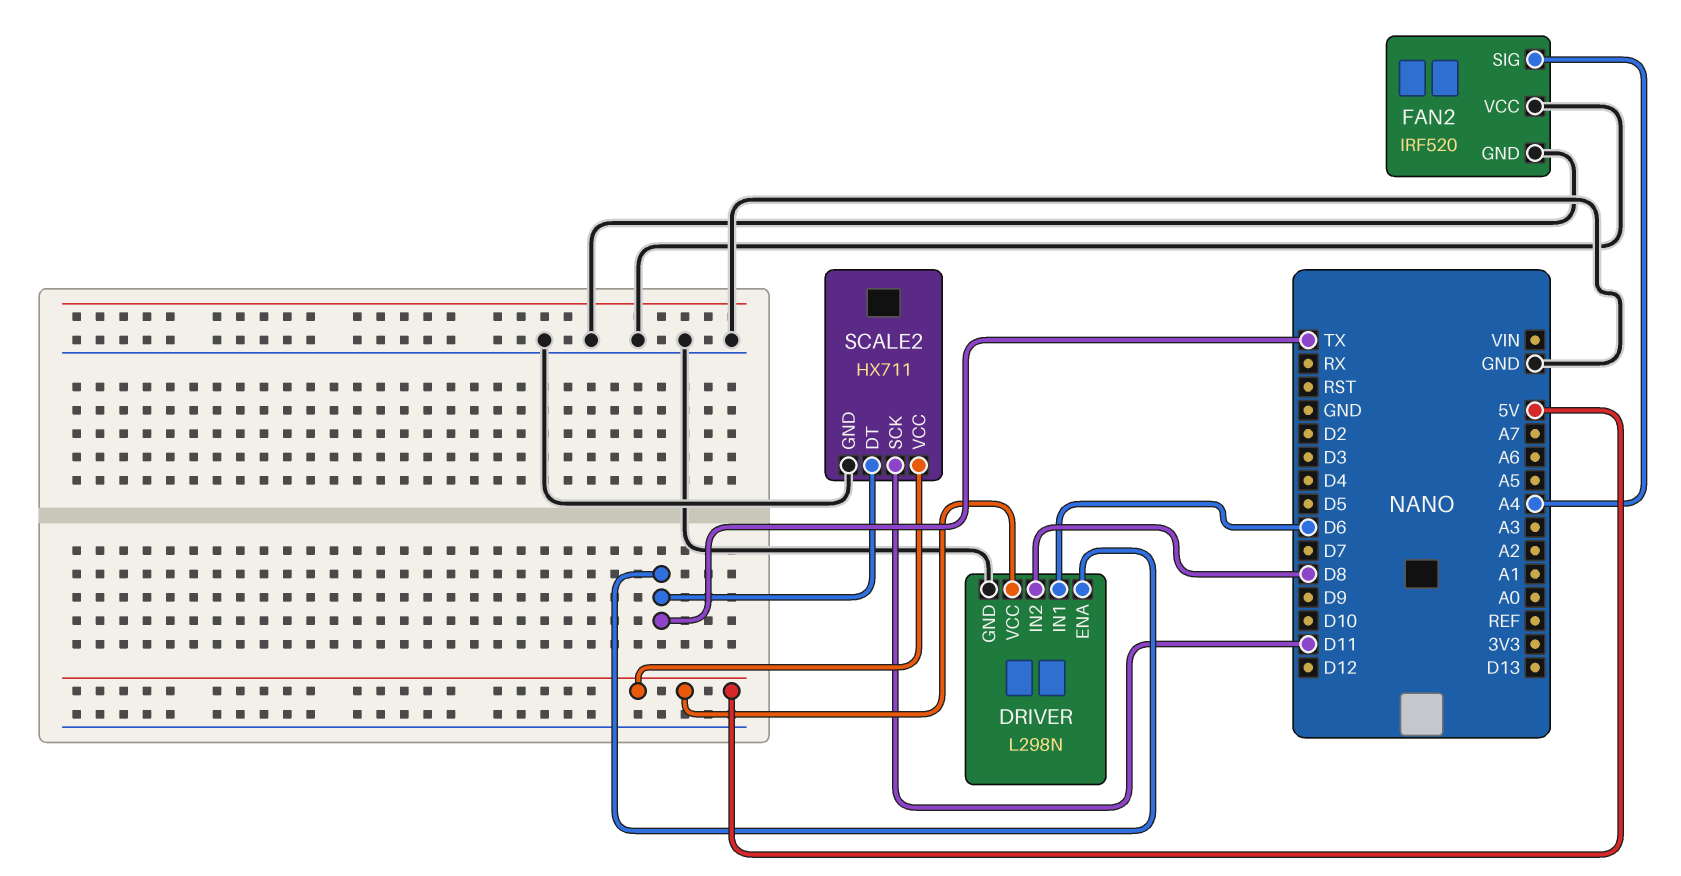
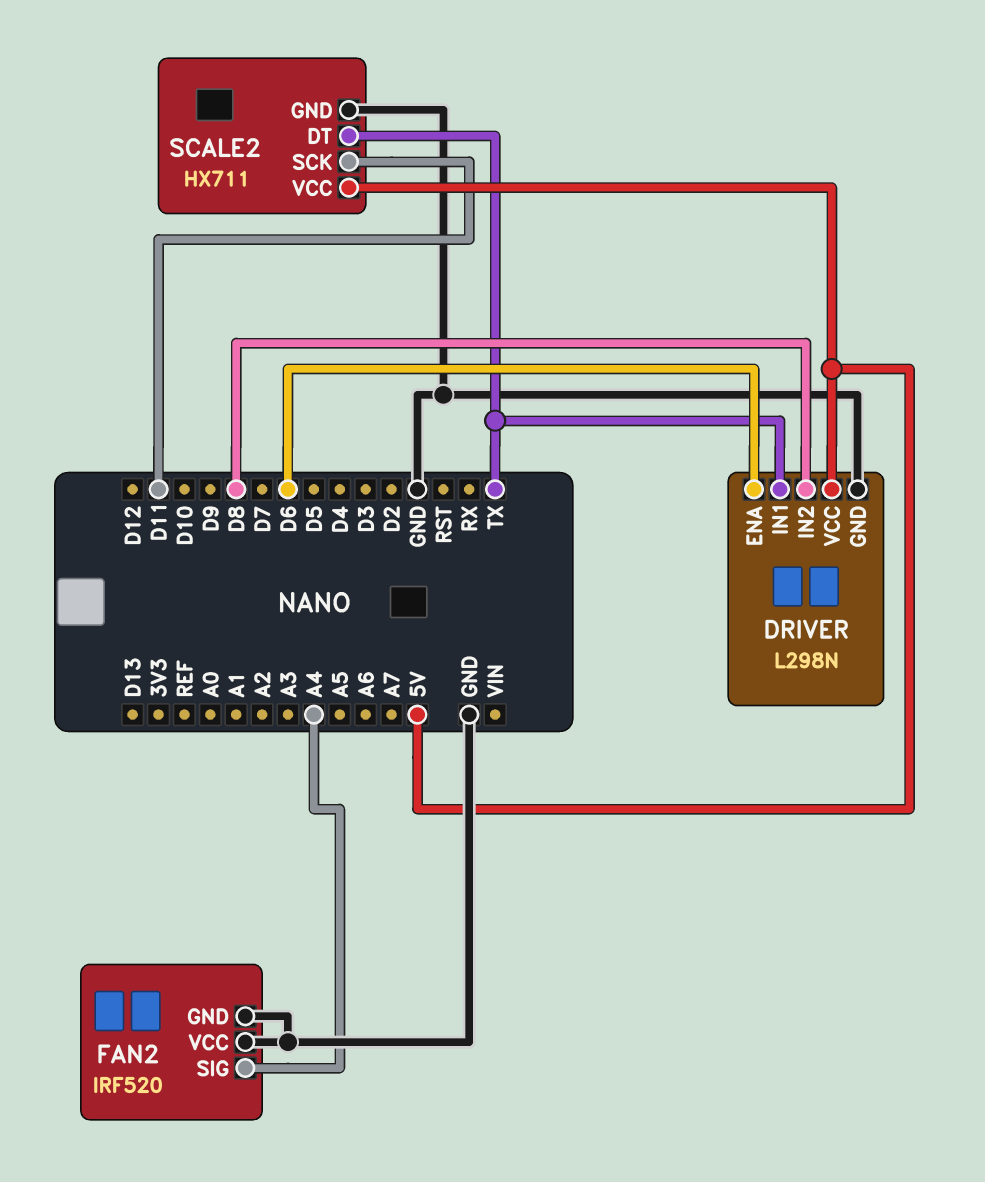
DRIVER pin ENA: TX -> D6
DRIVER pin IN1: D6 -> TX

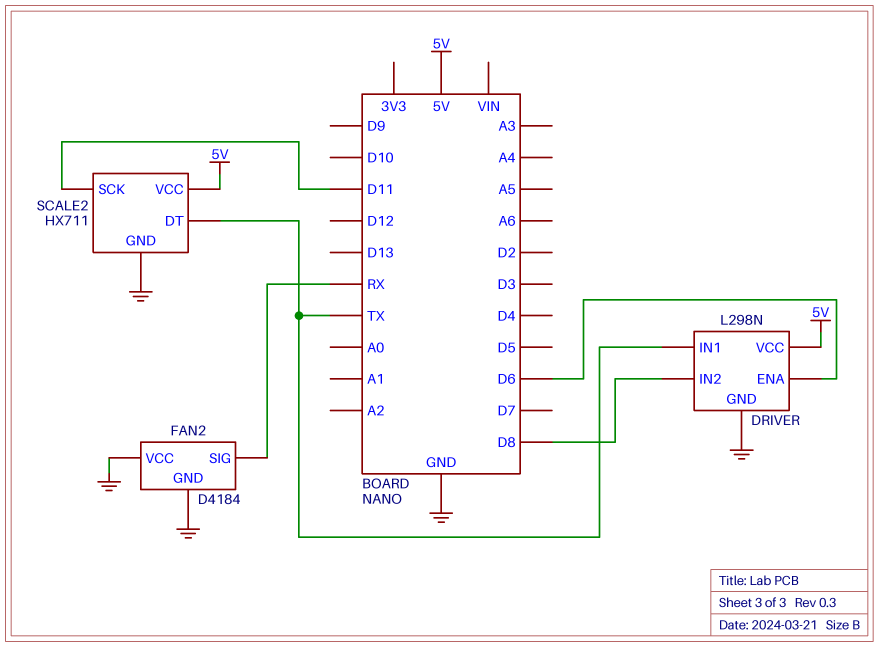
FAN2: IRF520 -> D4184
FAN2 pin SIG: A4 -> RX

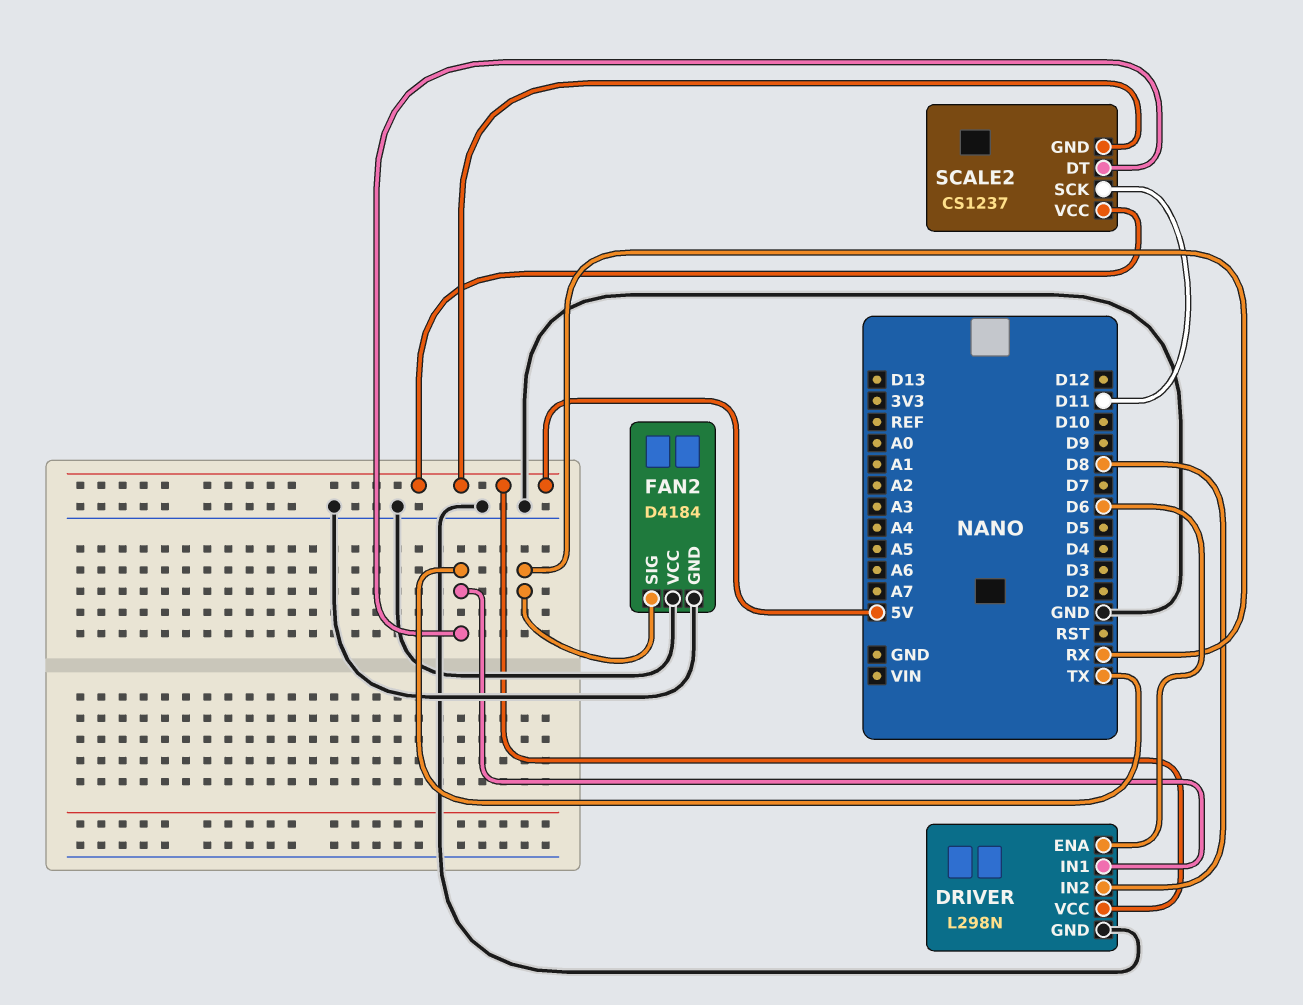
SCALE2: HX711 -> CS1237
SCALE2 pin GND: GND -> 5V

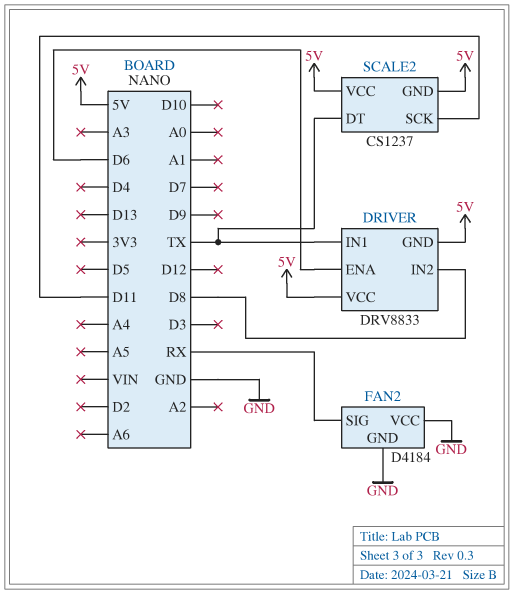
DRIVER: L298N -> DRV8833
DRIVER pin GND: GND -> 5V

